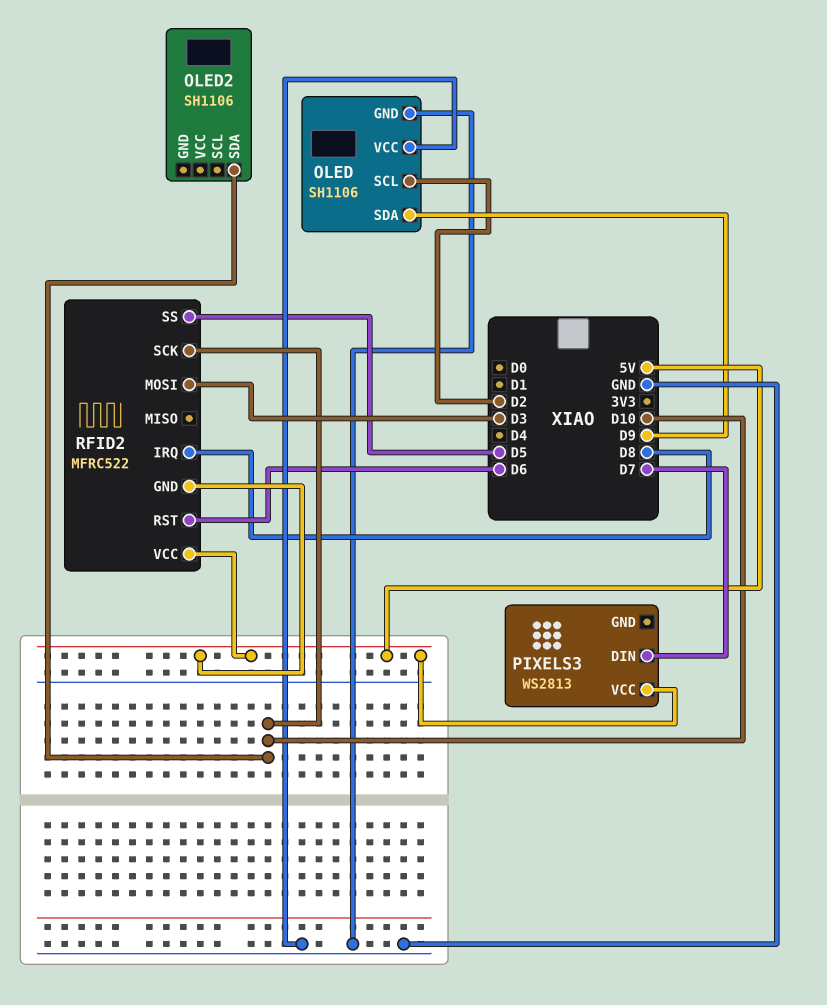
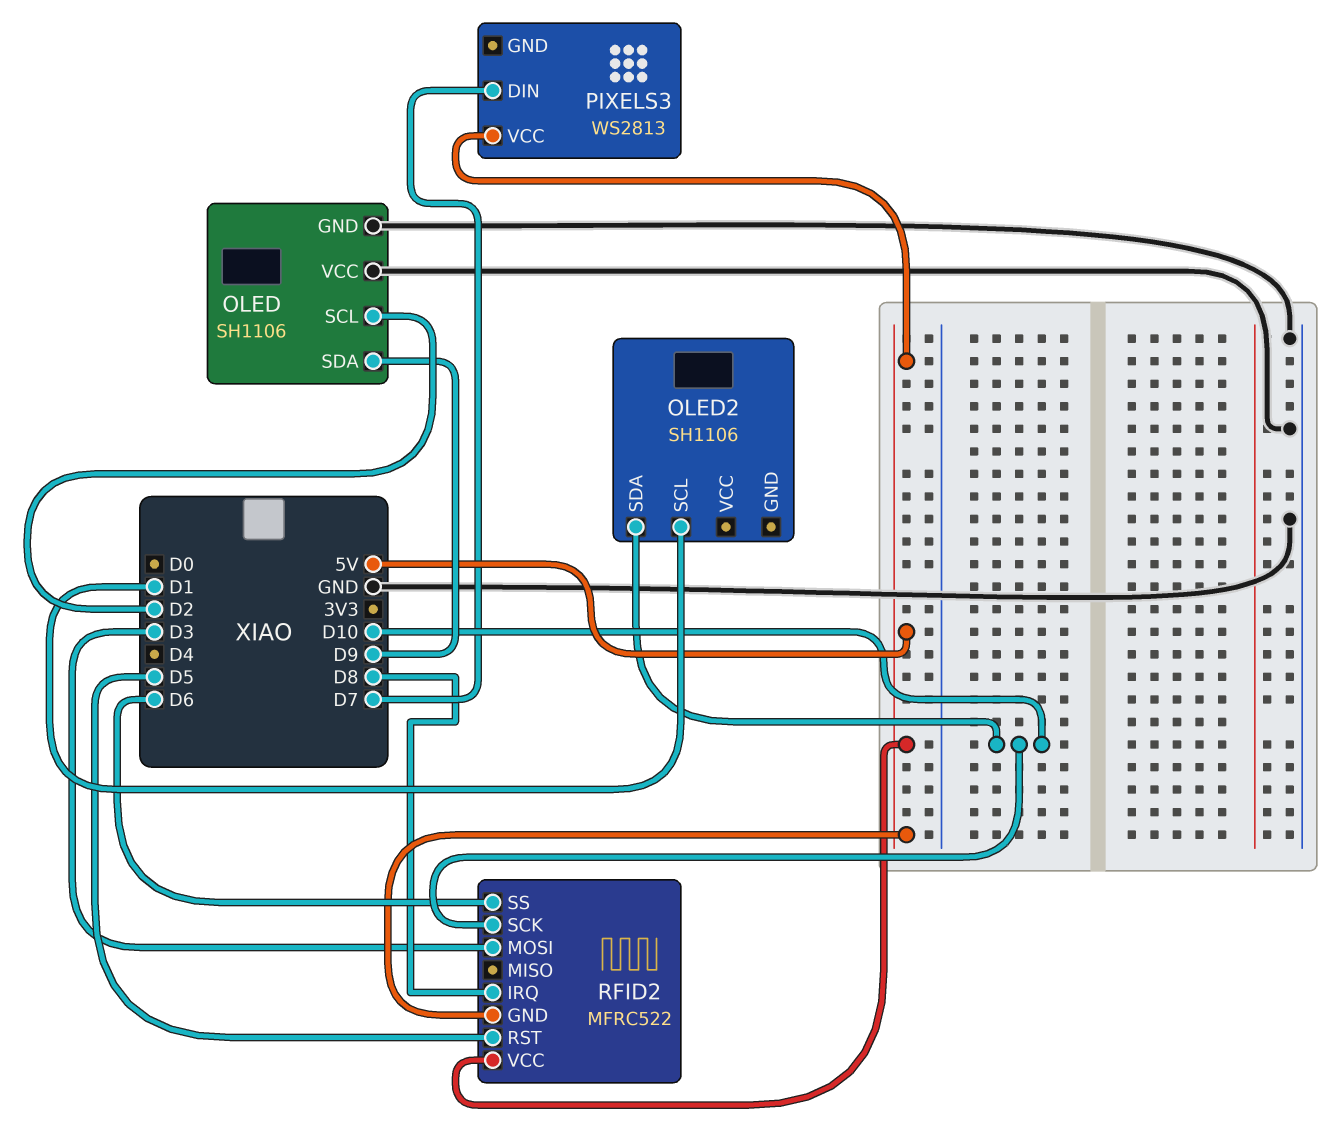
OLED2 pin SCL: none -> D1
RFID2 pin RST: D6 -> D5
RFID2 pin SS: D5 -> D6

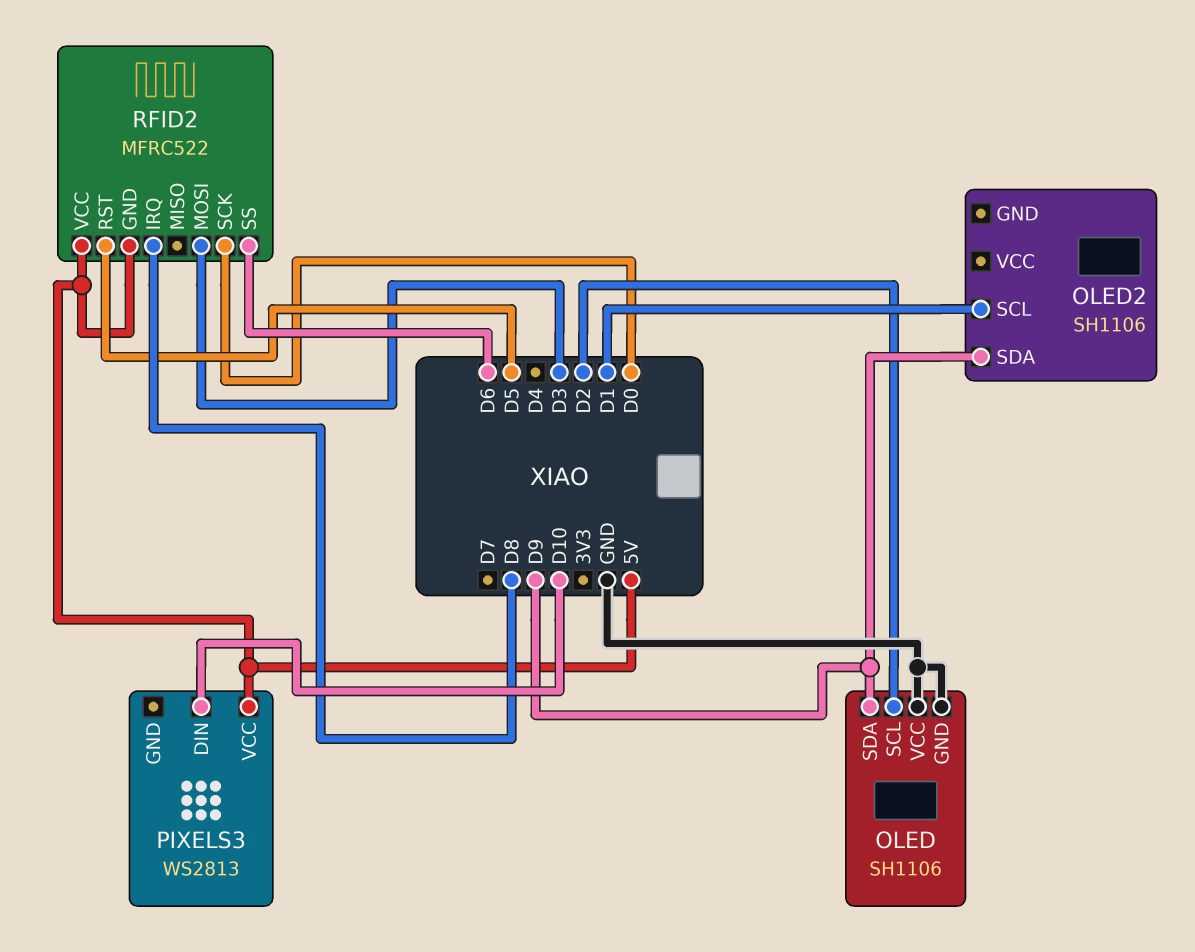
OLED2 pin SDA: D10 -> D9
PIXELS3 pin DIN: D7 -> D10
RFID2 pin SCK: D10 -> D0

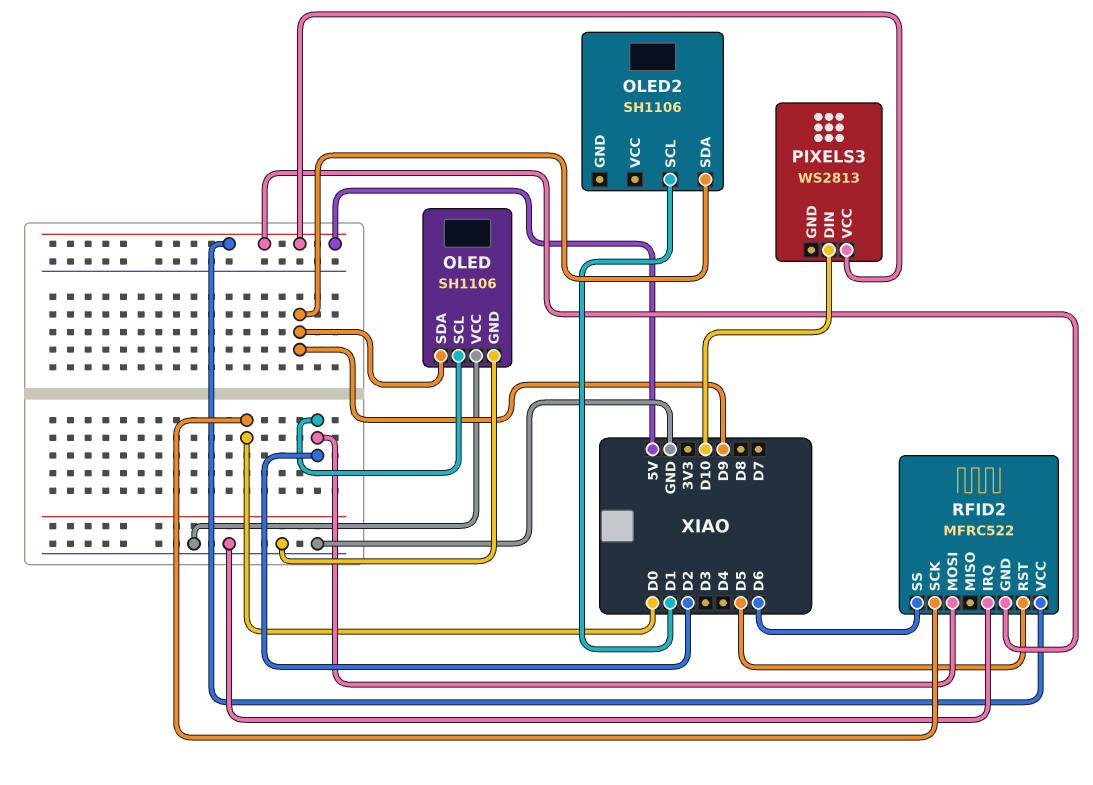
RFID2 pin IRQ: D8 -> GND
RFID2 pin MOSI: D3 -> D2

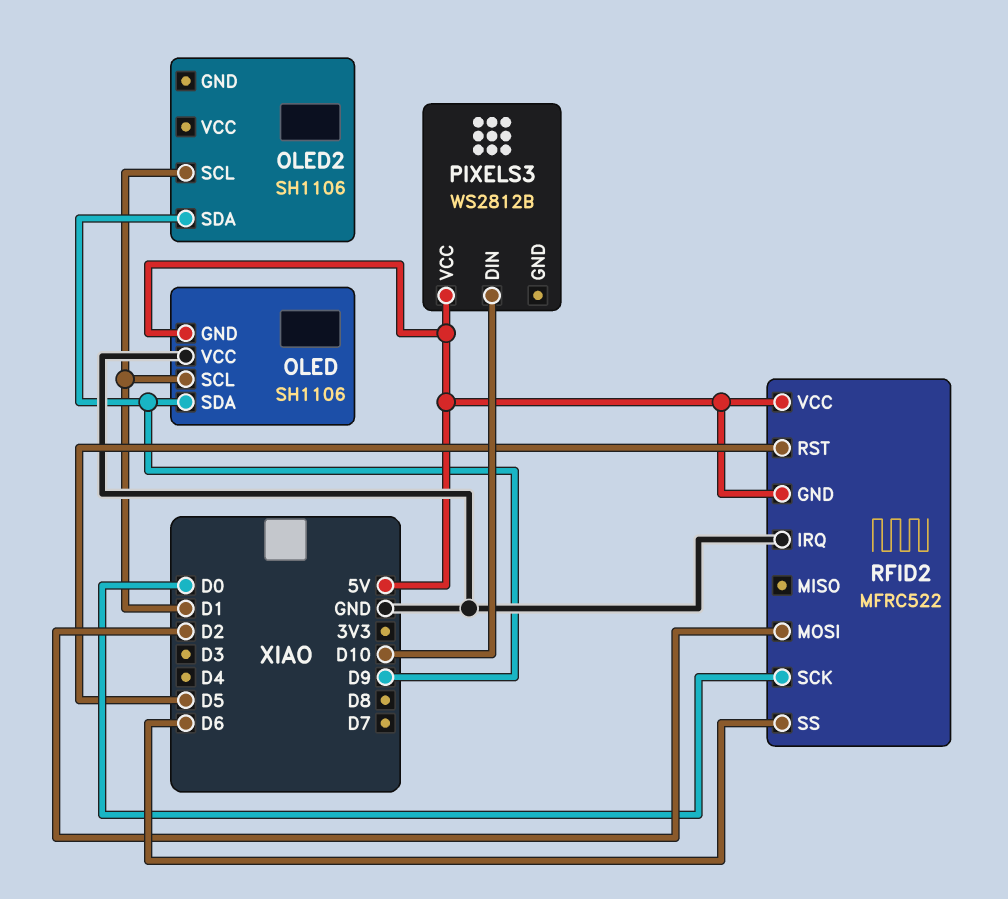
OLED pin GND: GND -> 5V
OLED pin SCL: D2 -> D1
PIXELS3: WS2813 -> WS2812B

